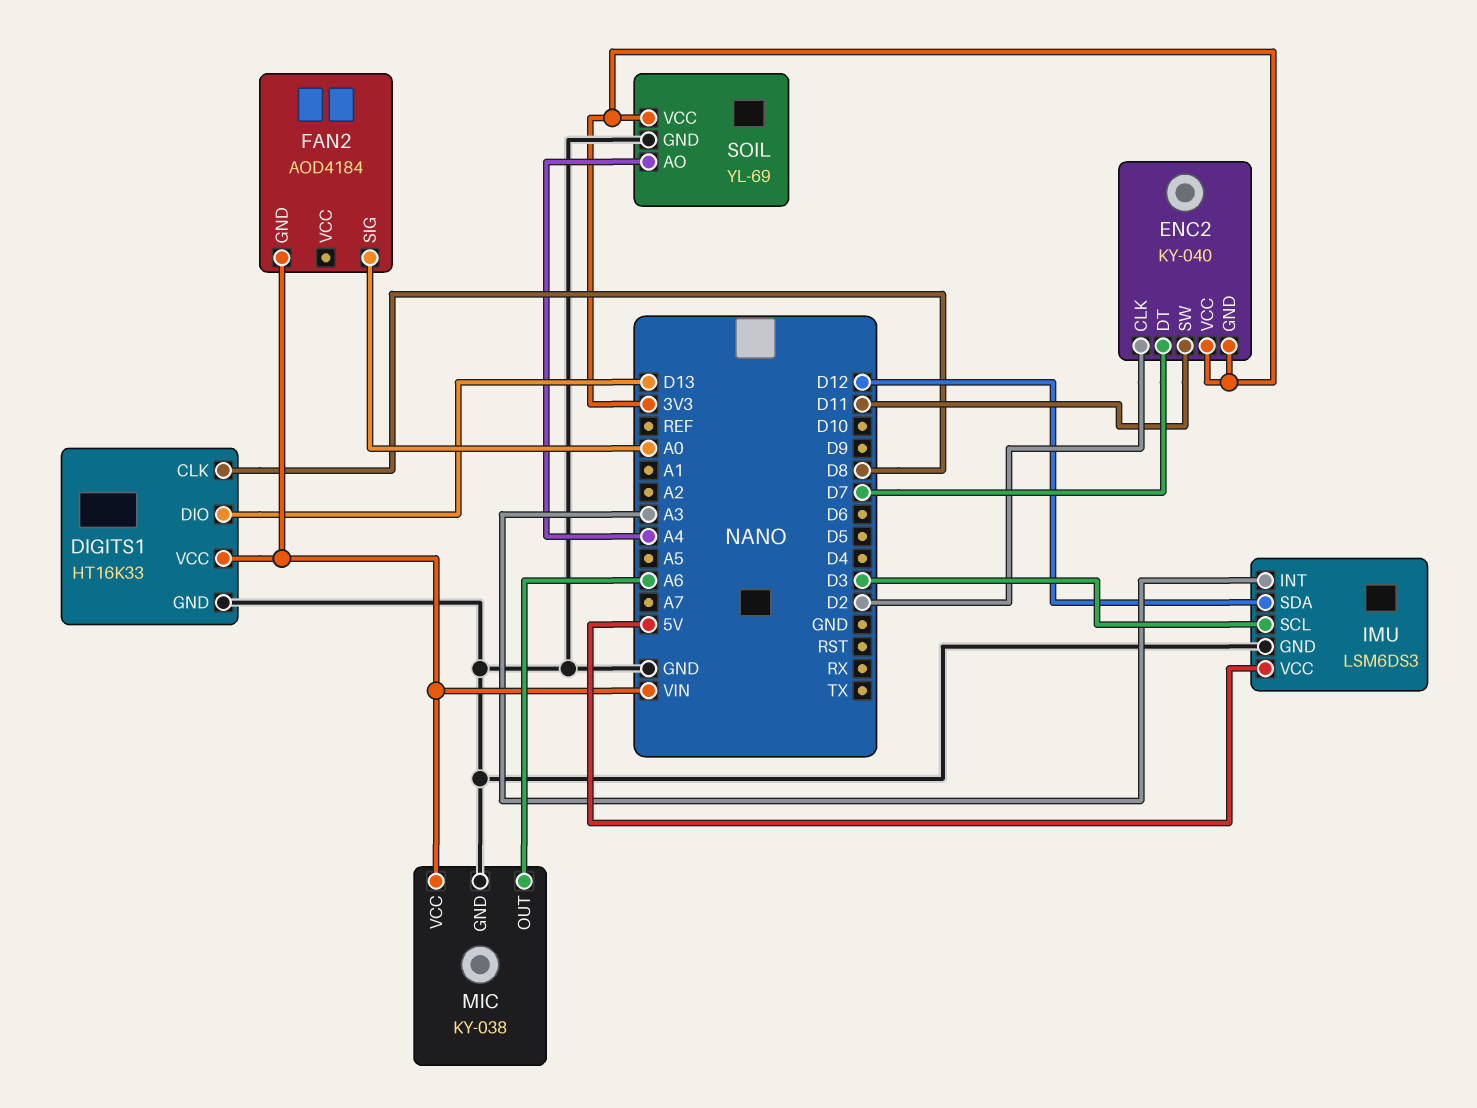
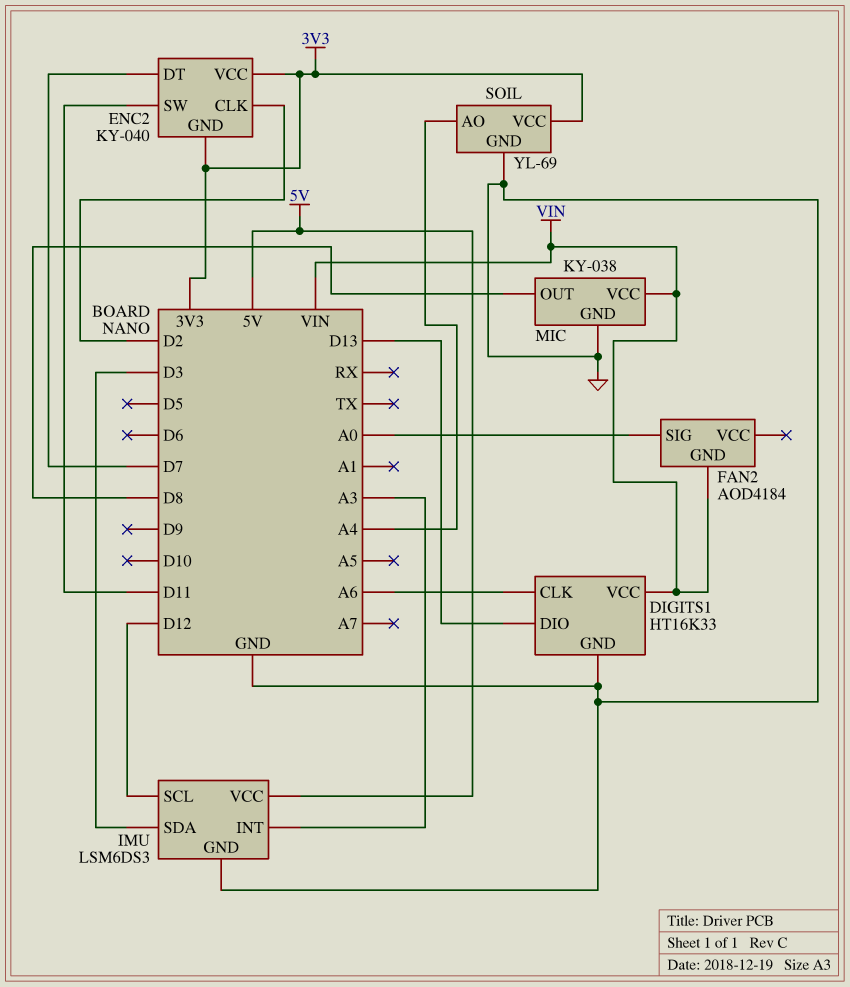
DIGITS1 pin CLK: D8 -> A6
IMU pin SCL: D3 -> D12
IMU pin SDA: D12 -> D3
MIC pin OUT: A6 -> D8

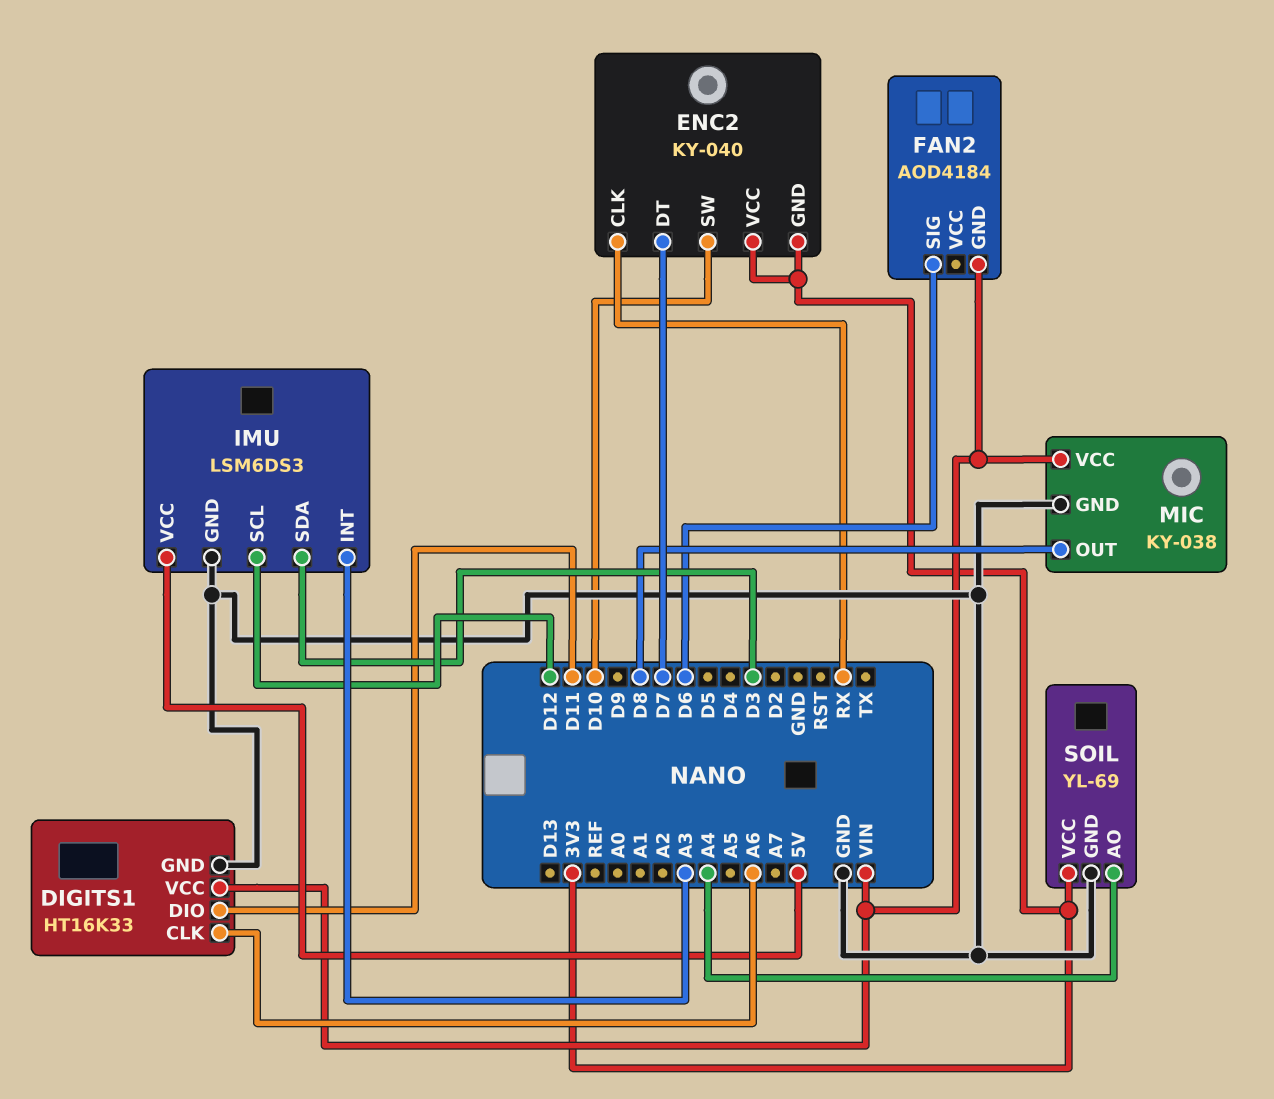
DIGITS1 pin DIO: D13 -> D11
ENC2 pin CLK: D2 -> RX
ENC2 pin SW: D11 -> D10
FAN2 pin SIG: A0 -> D6

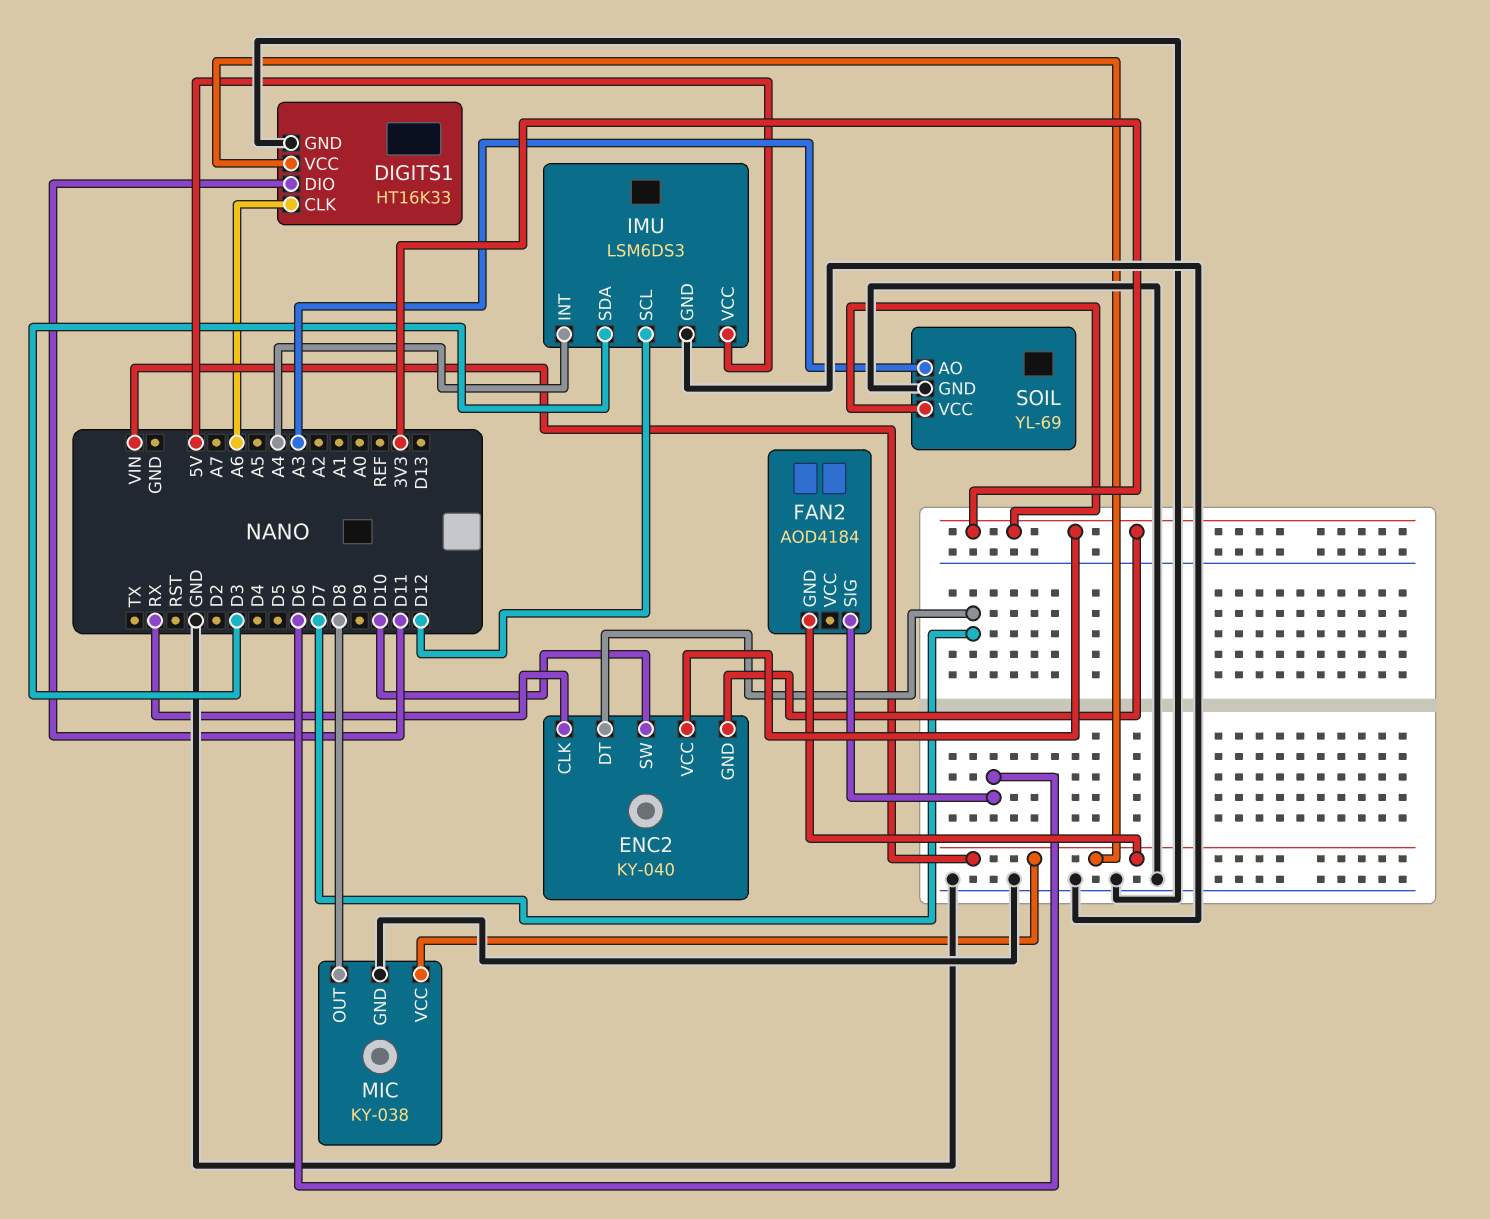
IMU pin INT: A3 -> A4
SOIL pin AO: A4 -> A3

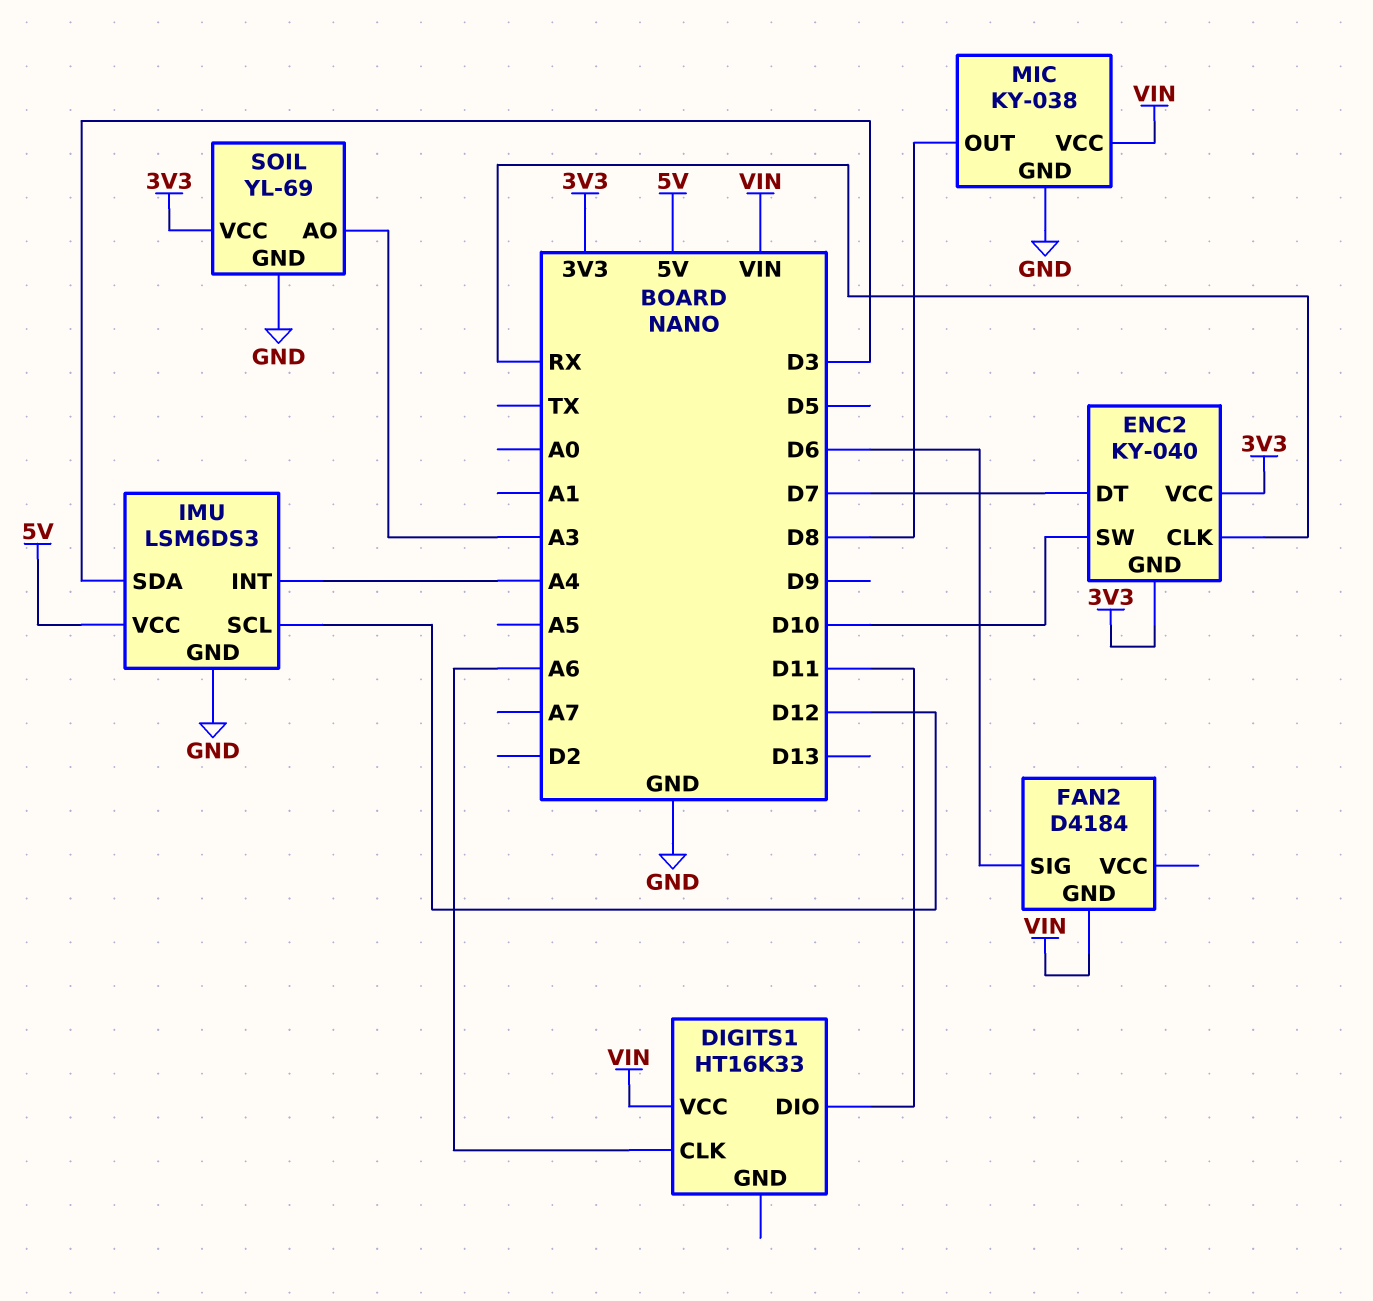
DIGITS1 pin GND: GND -> none
FAN2: AOD4184 -> D4184

